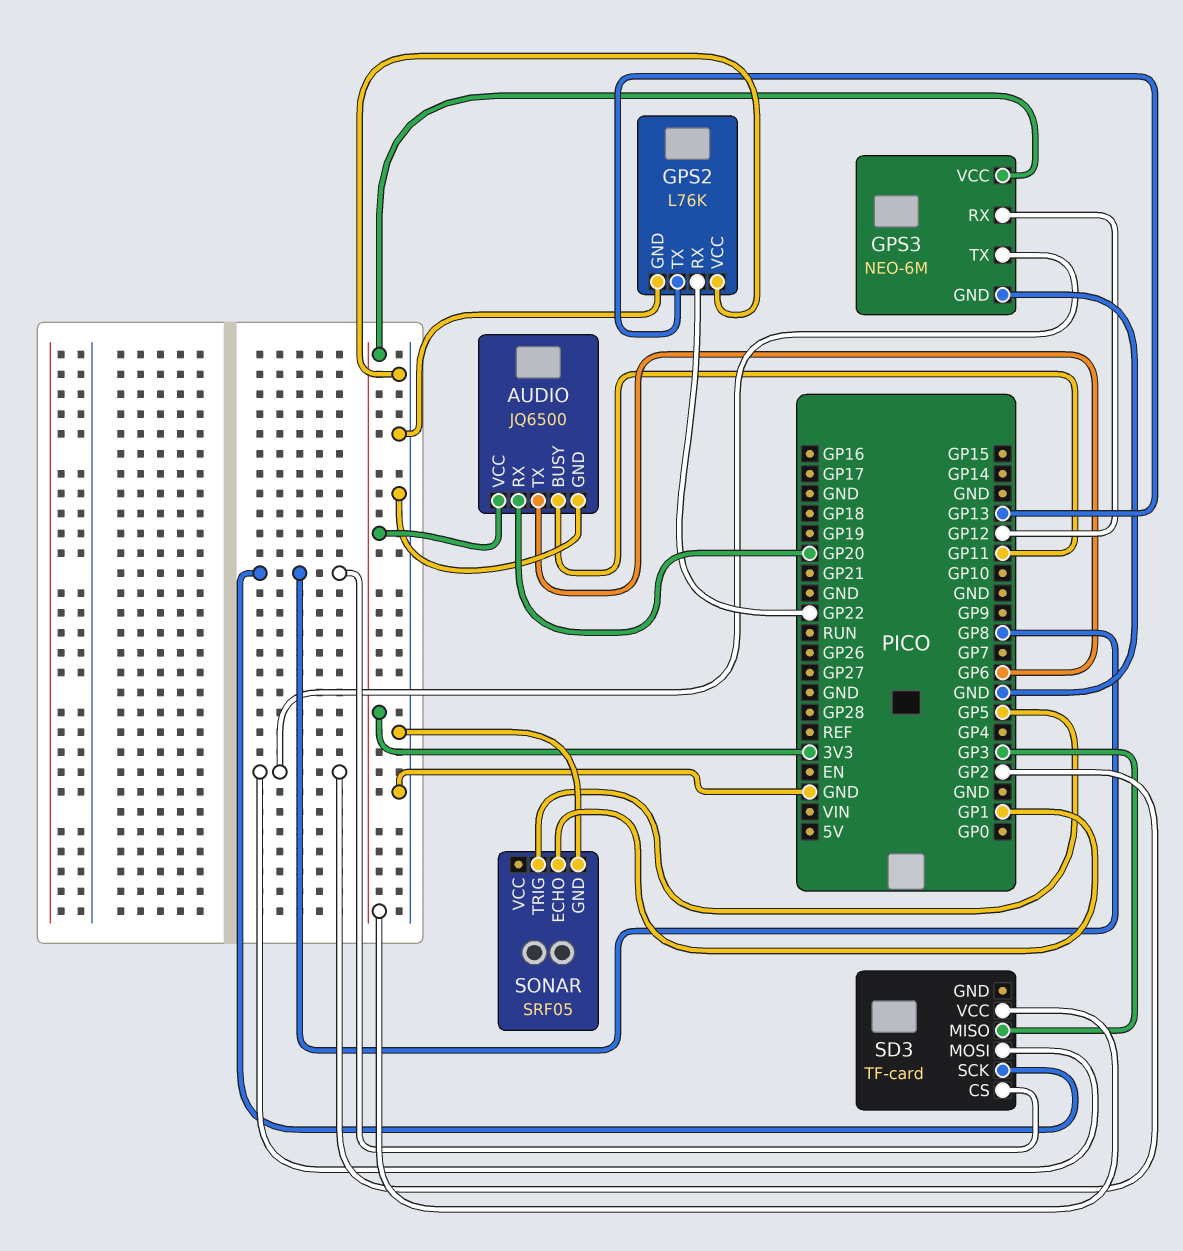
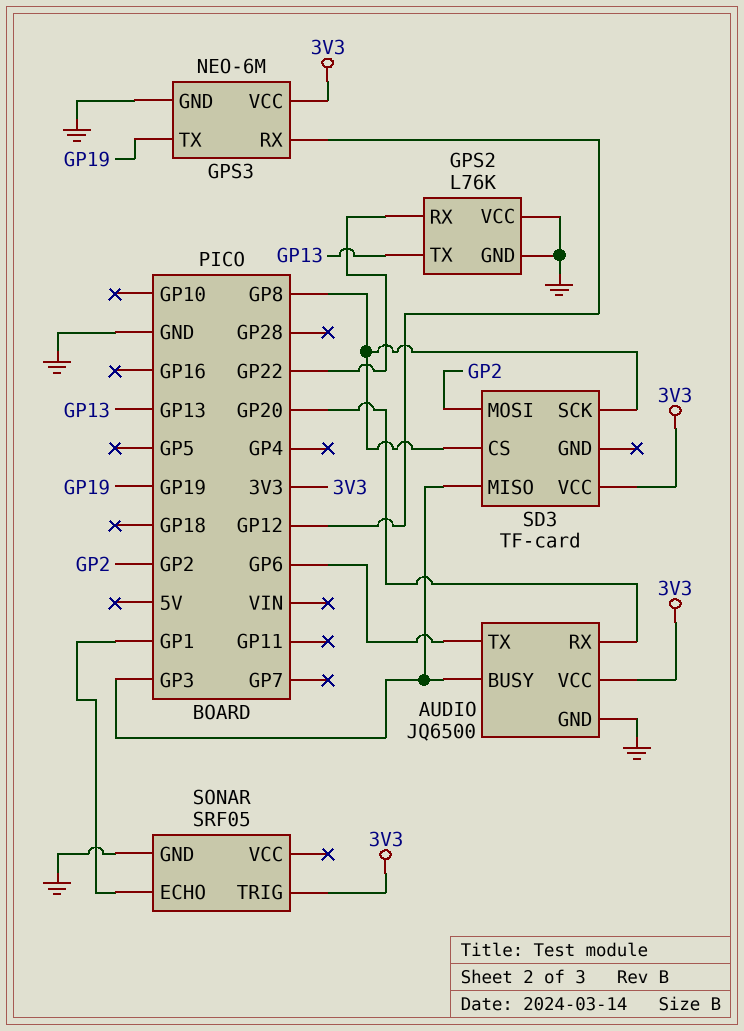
AUDIO pin BUSY: GP11 -> GP3
GPS3 pin TX: GP2 -> GP19
SONAR pin TRIG: GP5 -> 3V3

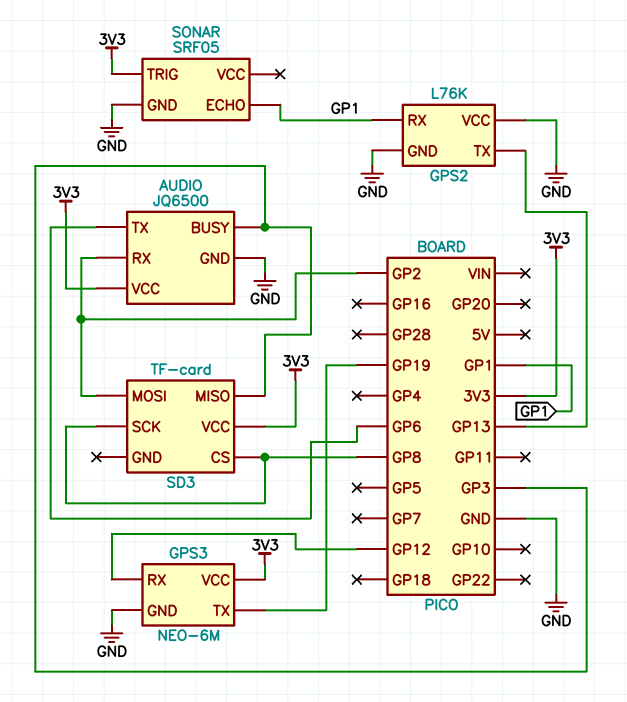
AUDIO pin RX: GP20 -> GP2
GPS2 pin RX: GP22 -> GP1

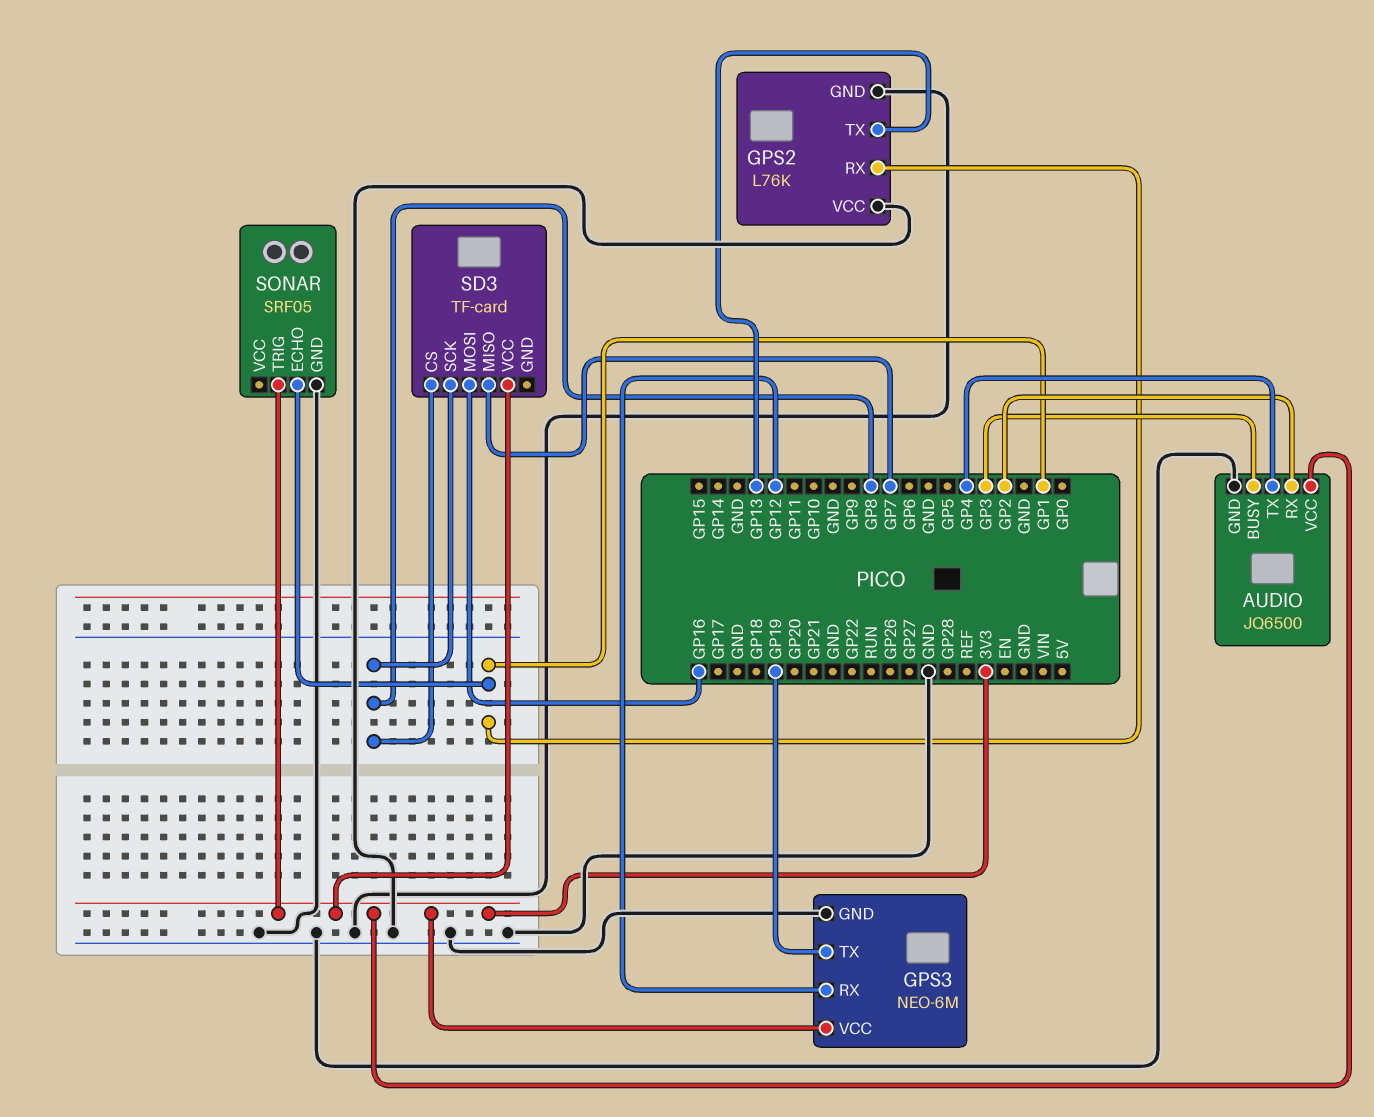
AUDIO pin TX: GP6 -> GP4
SD3 pin MISO: GP3 -> GP7
SD3 pin MOSI: GP2 -> GP16

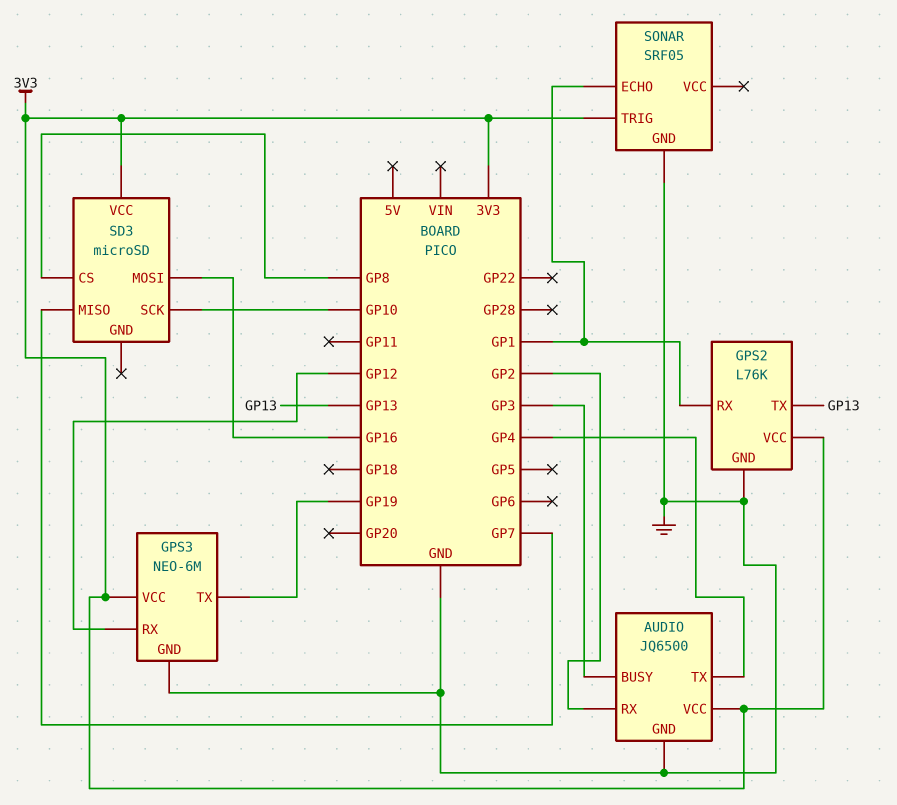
GPS2 pin VCC: GND -> 3V3
SD3: TF-card -> microSD
SD3 pin SCK: GP8 -> GP10

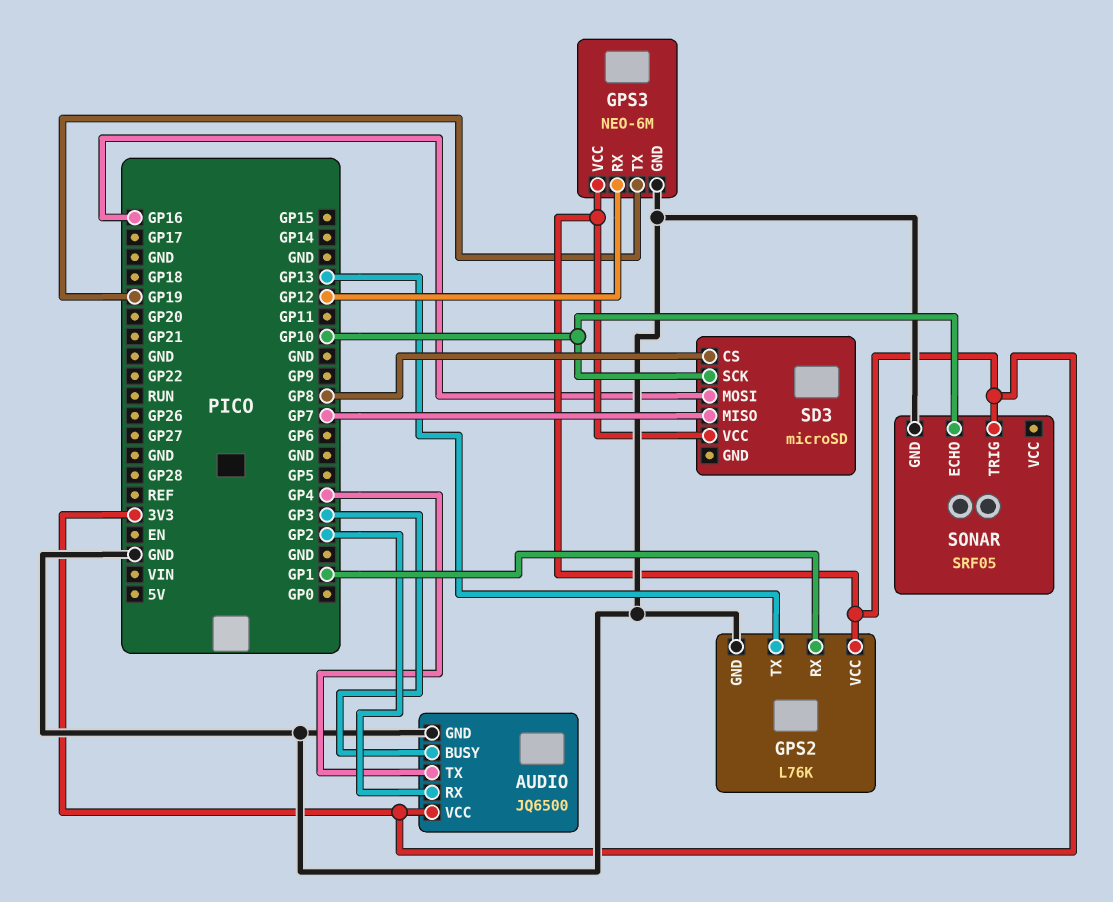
SONAR pin ECHO: GP1 -> GP10

